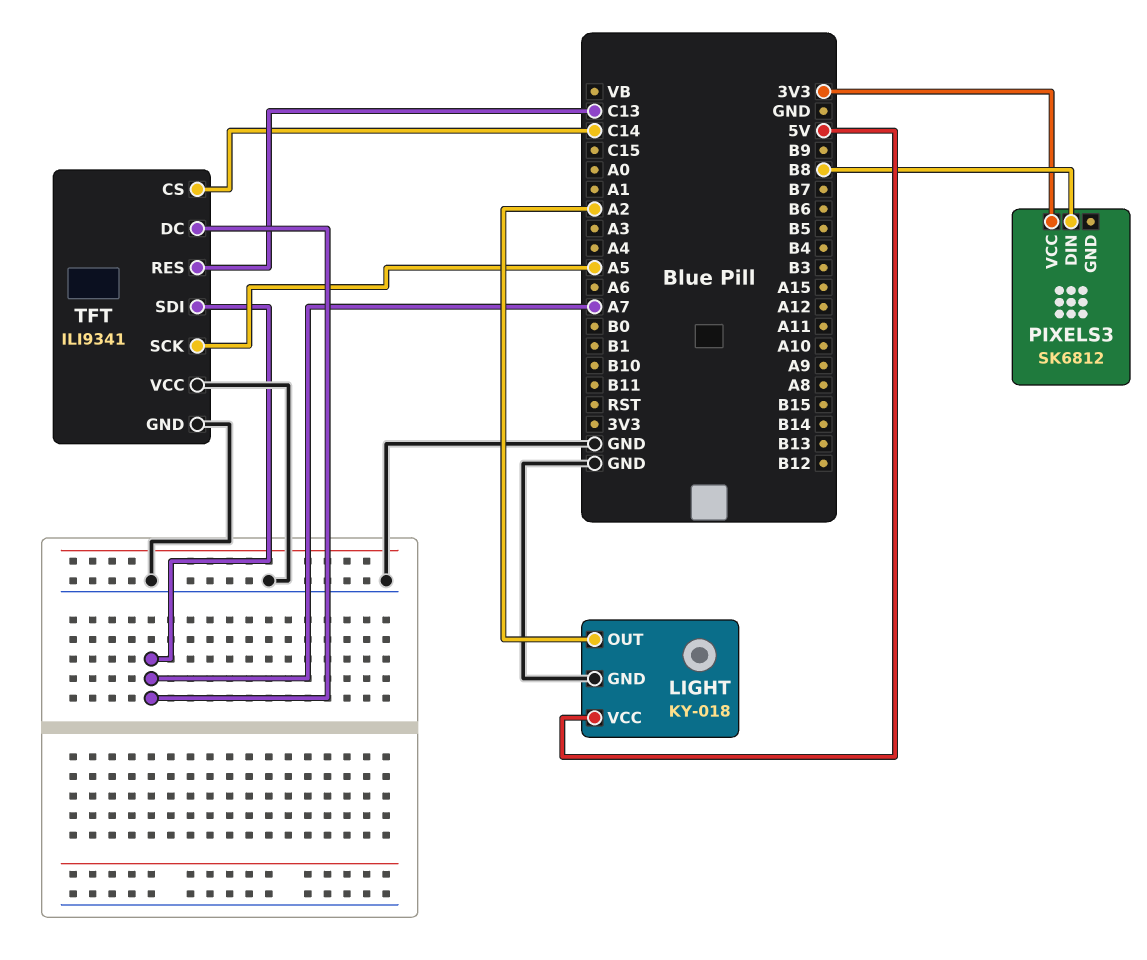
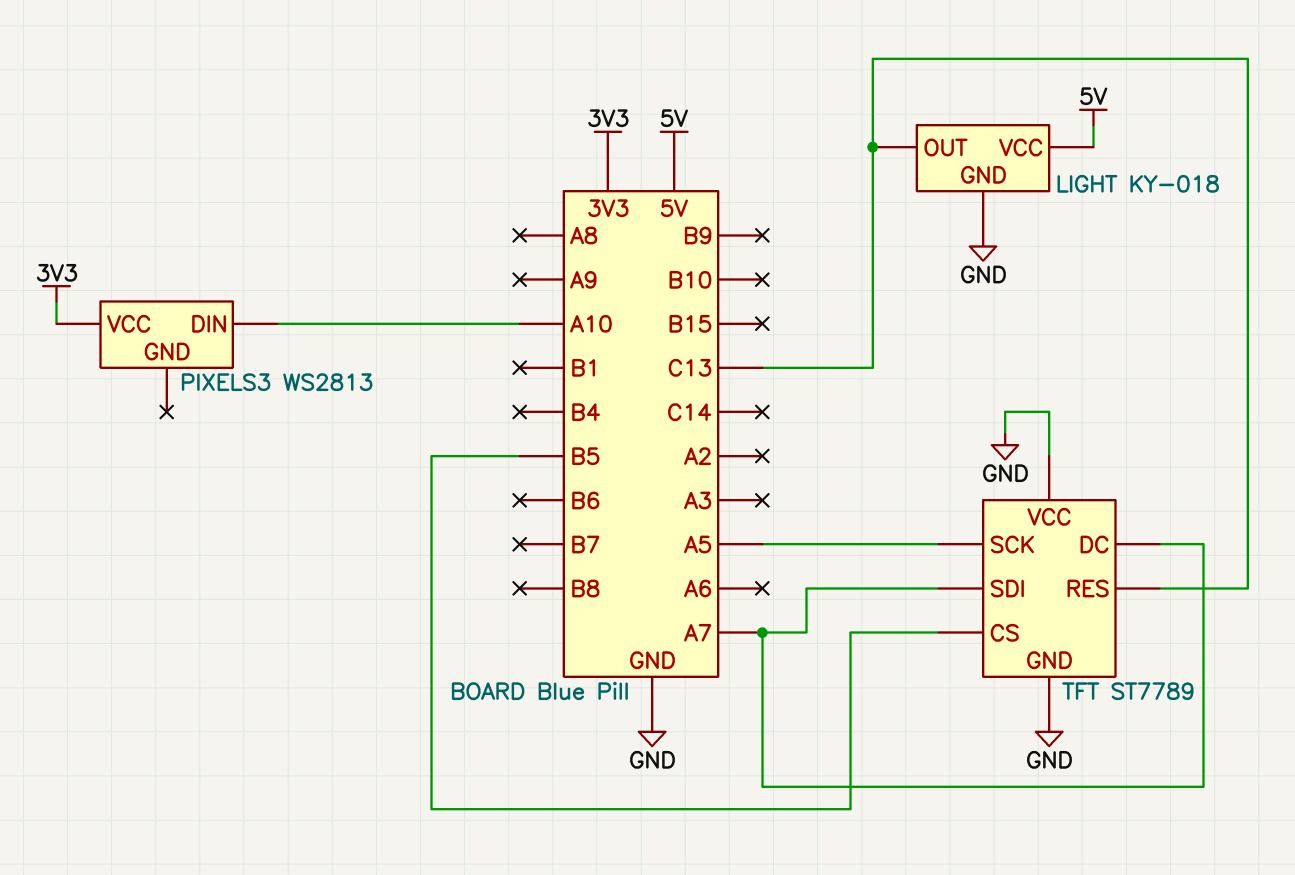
LIGHT pin OUT: A2 -> C13
PIXELS3: SK6812 -> WS2813
PIXELS3 pin DIN: B8 -> A10
TFT: ILI9341 -> ST7789
TFT pin CS: C14 -> B5

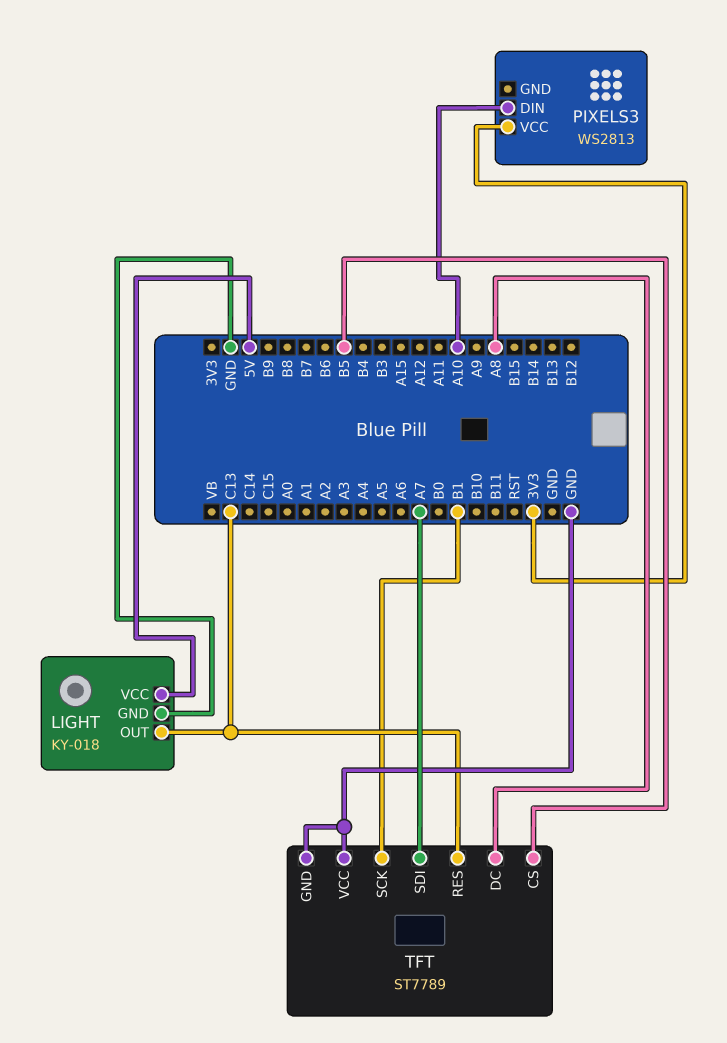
TFT pin DC: A7 -> A8
TFT pin SCK: A5 -> B1

